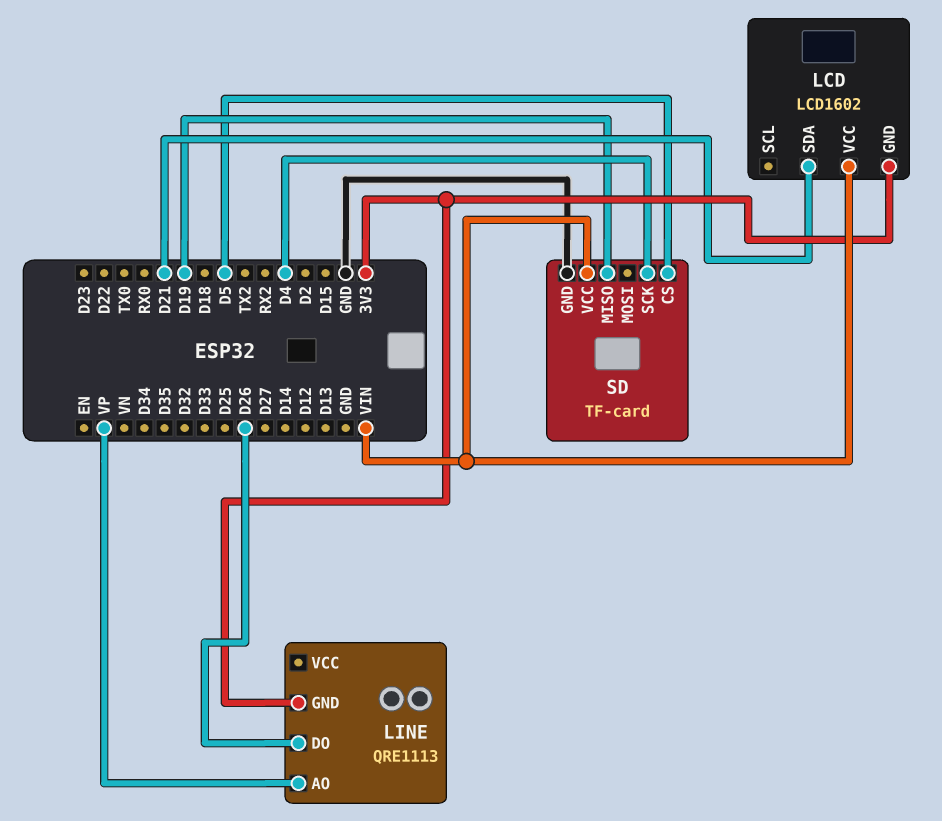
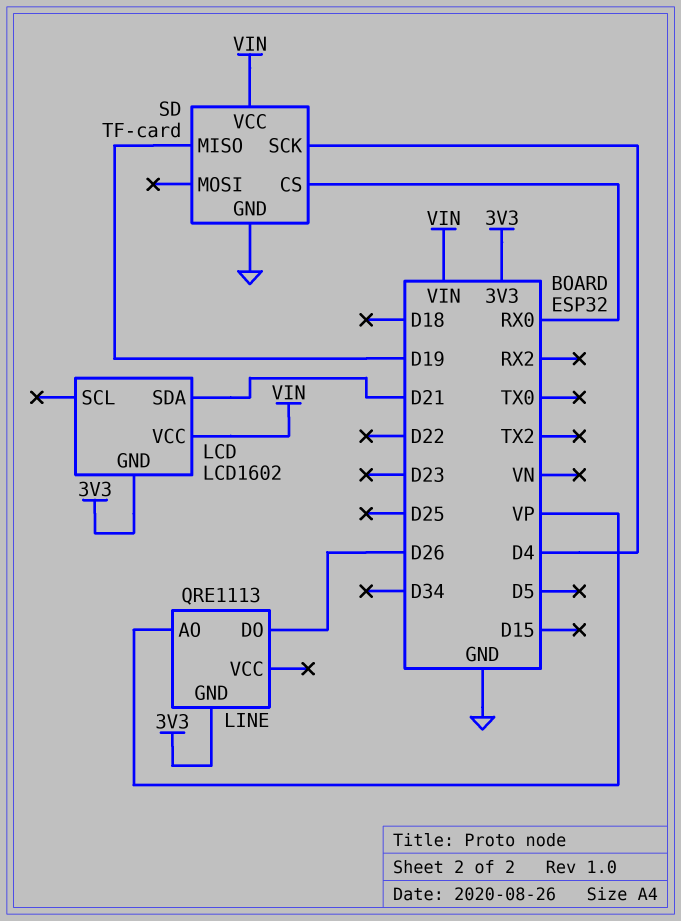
SD pin CS: D5 -> RX0

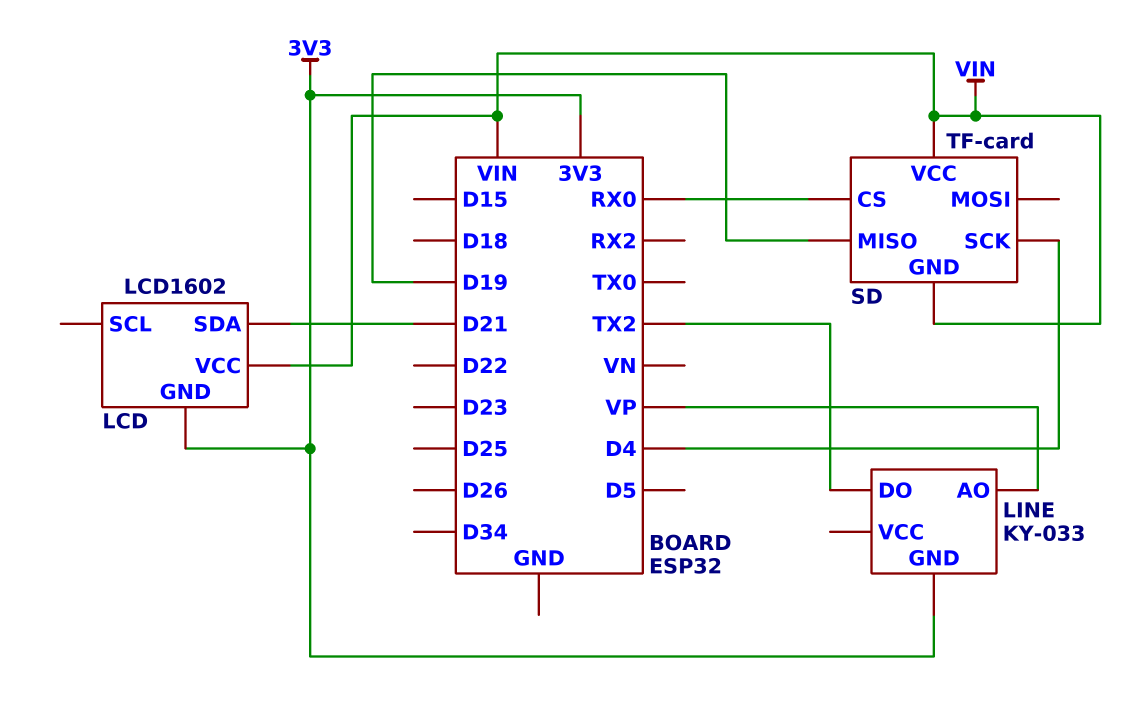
LINE: QRE1113 -> KY-033
LINE pin DO: D26 -> TX2
SD pin GND: GND -> VIN

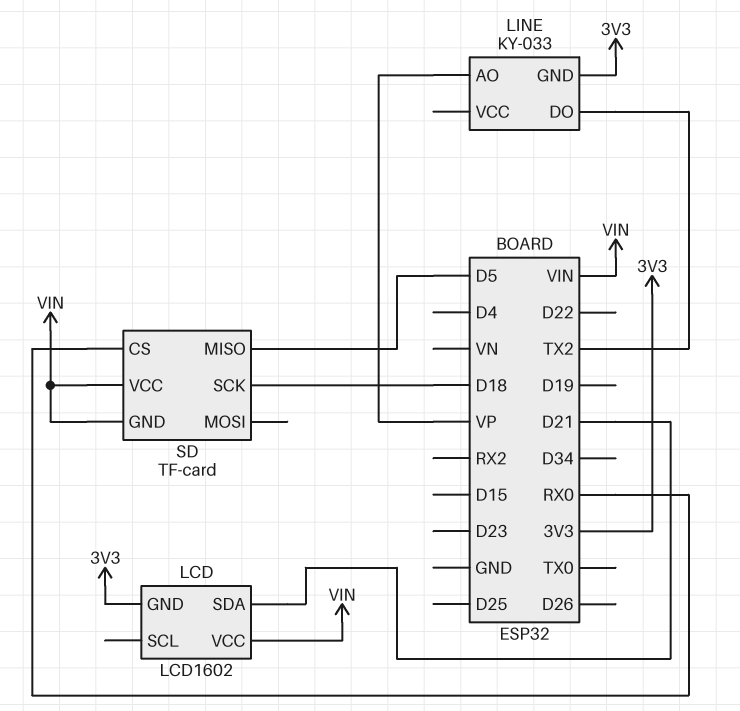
SD pin MISO: D19 -> D5
SD pin SCK: D4 -> D18

